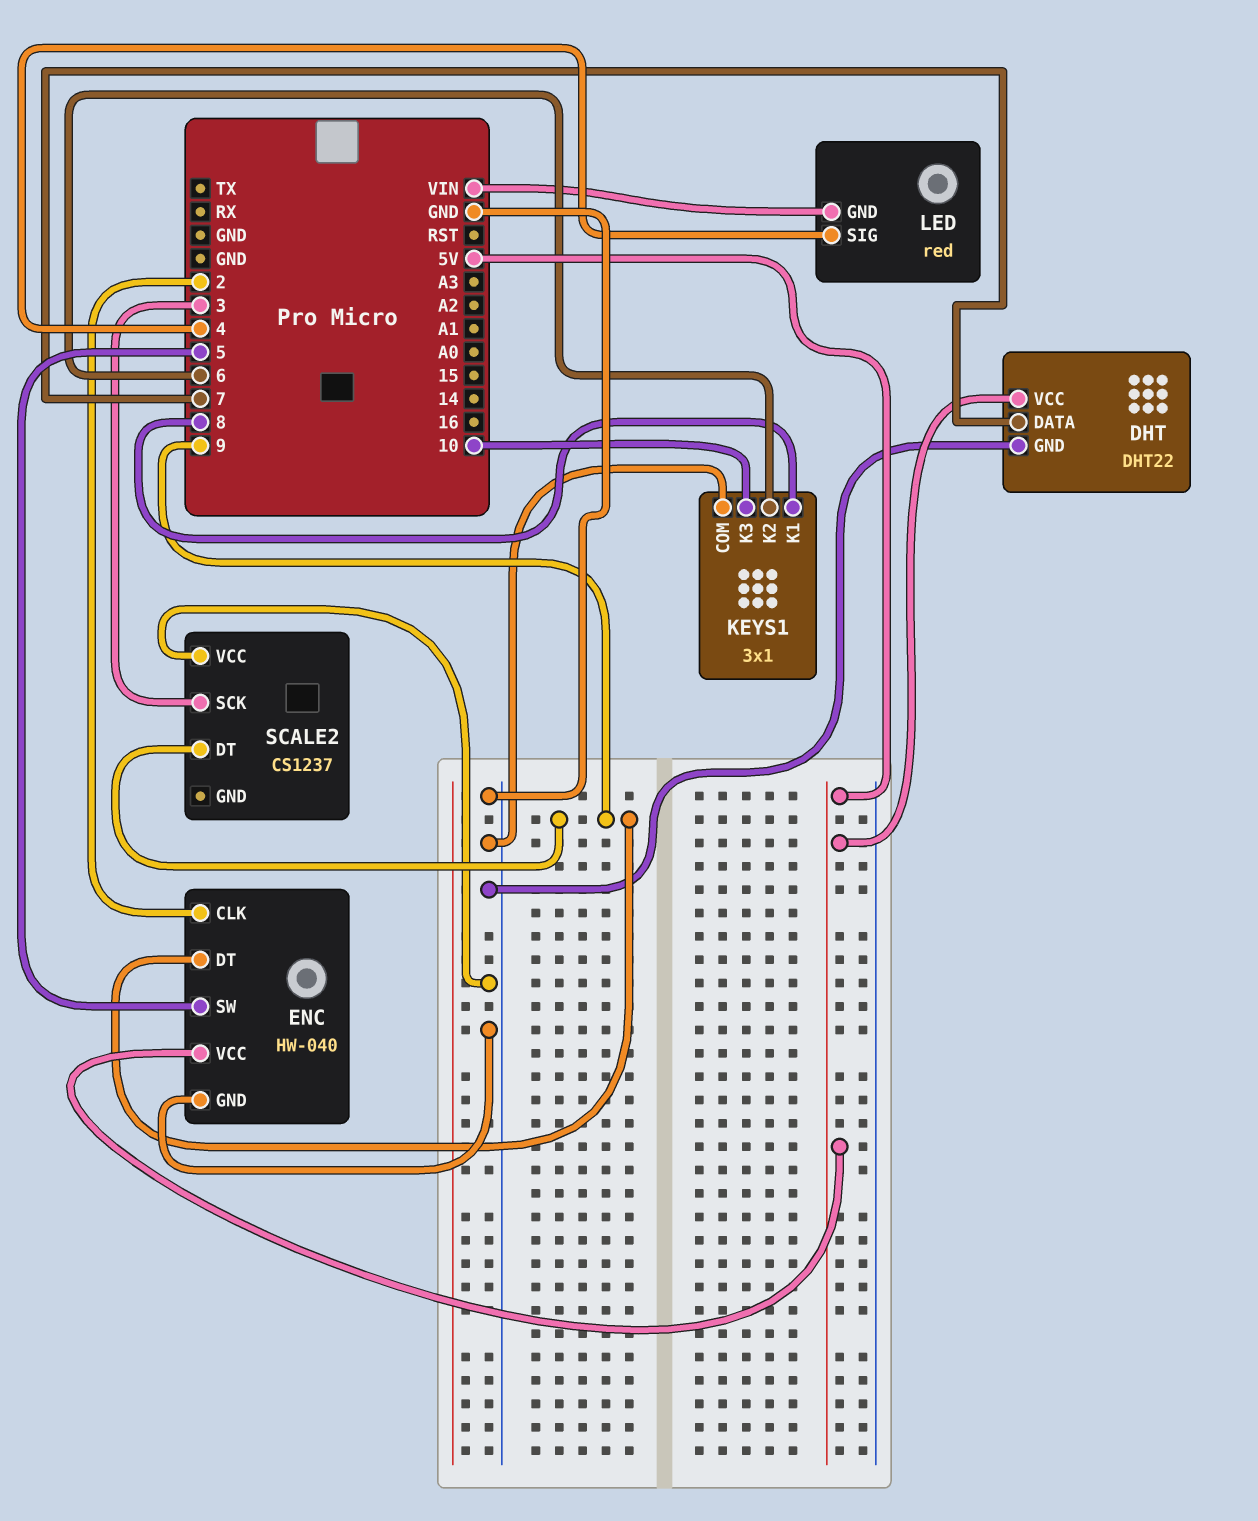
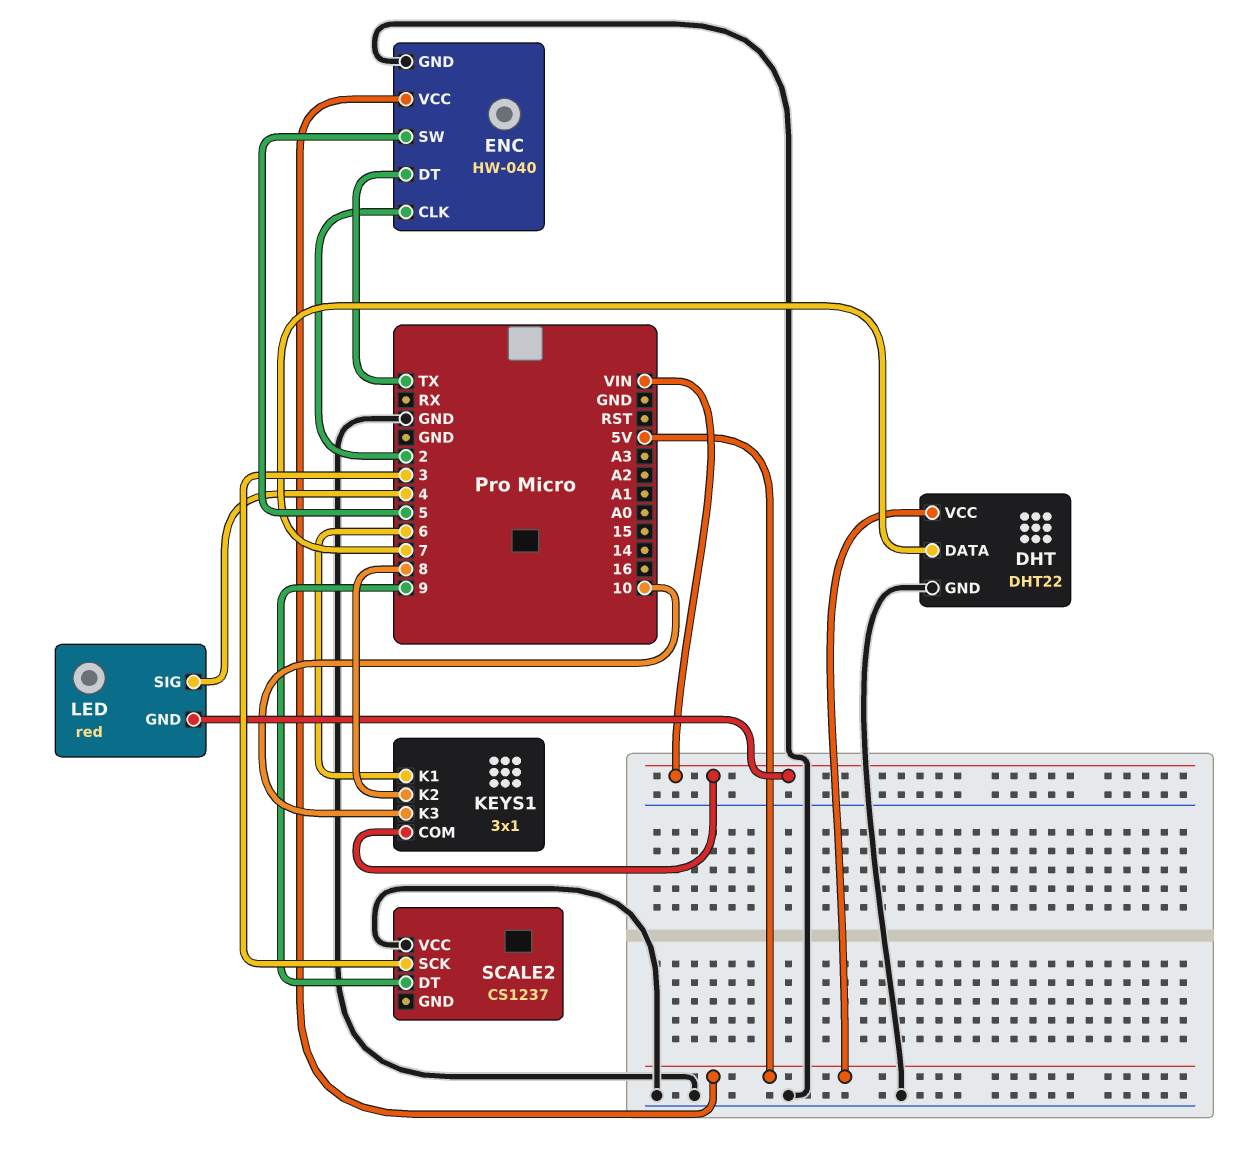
ENC pin DT: 9 -> TX
KEYS1 pin COM: GND -> VIN
KEYS1 pin K1: 8 -> 6
KEYS1 pin K2: 6 -> 8

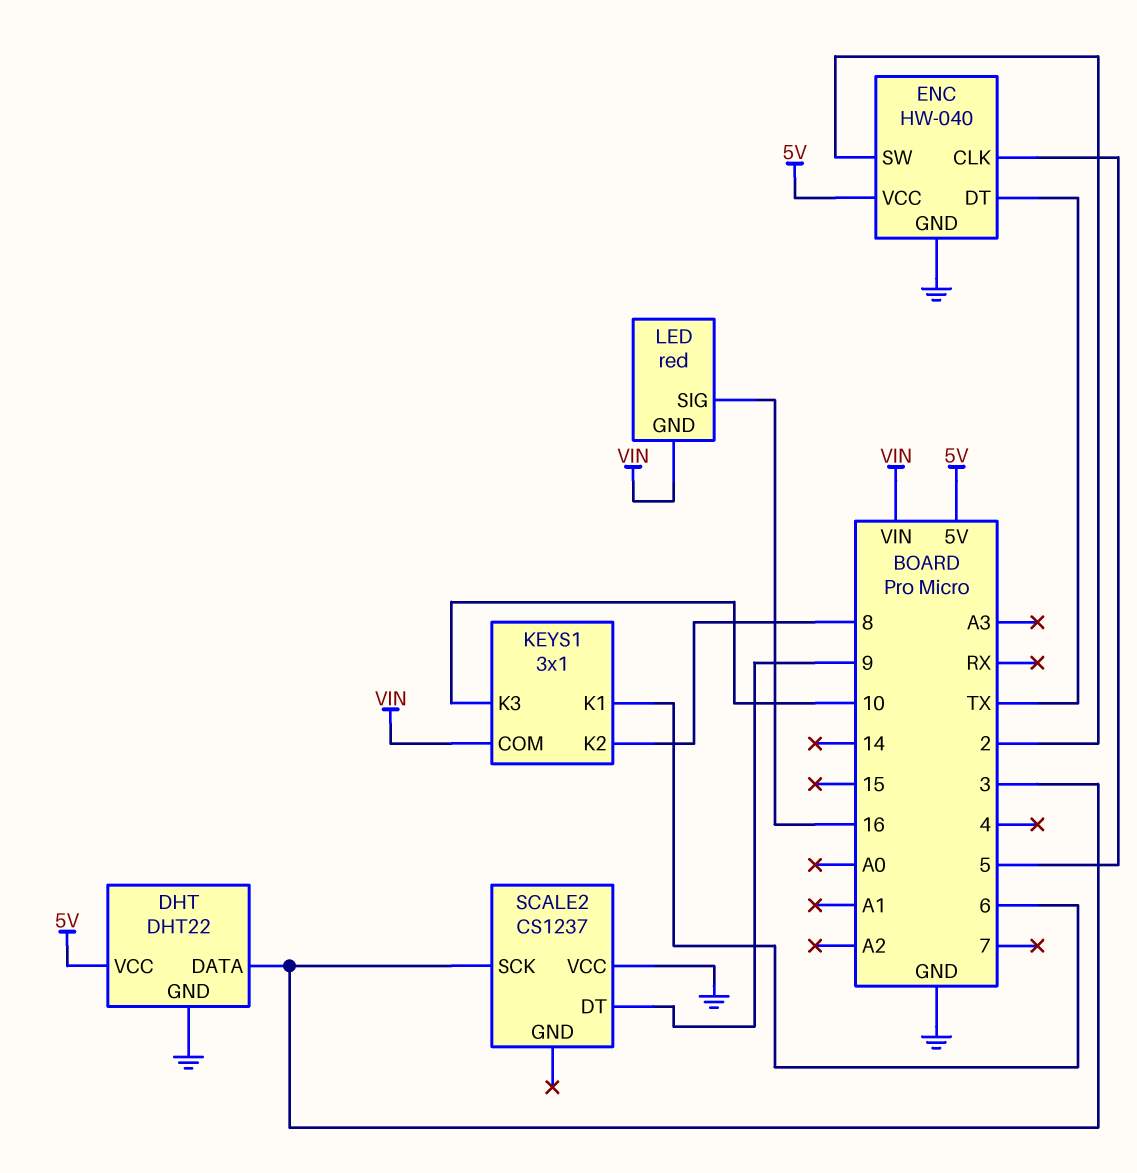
DHT pin DATA: 7 -> 3
ENC pin CLK: 2 -> 5
ENC pin SW: 5 -> 2
LED pin SIG: 4 -> 16

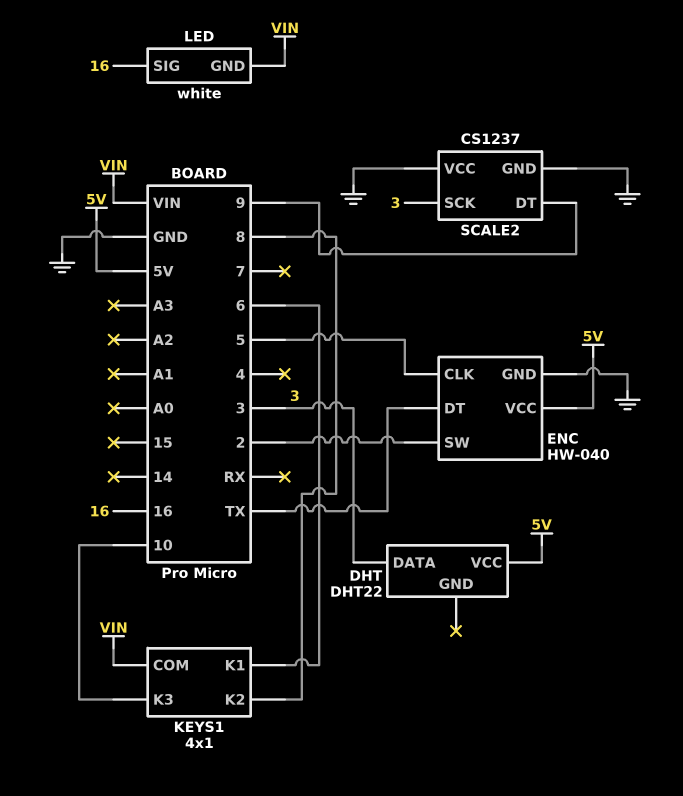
DHT pin GND: GND -> none
KEYS1: 3x1 -> 4x1
LED: red -> white
SCALE2 pin GND: none -> GND

